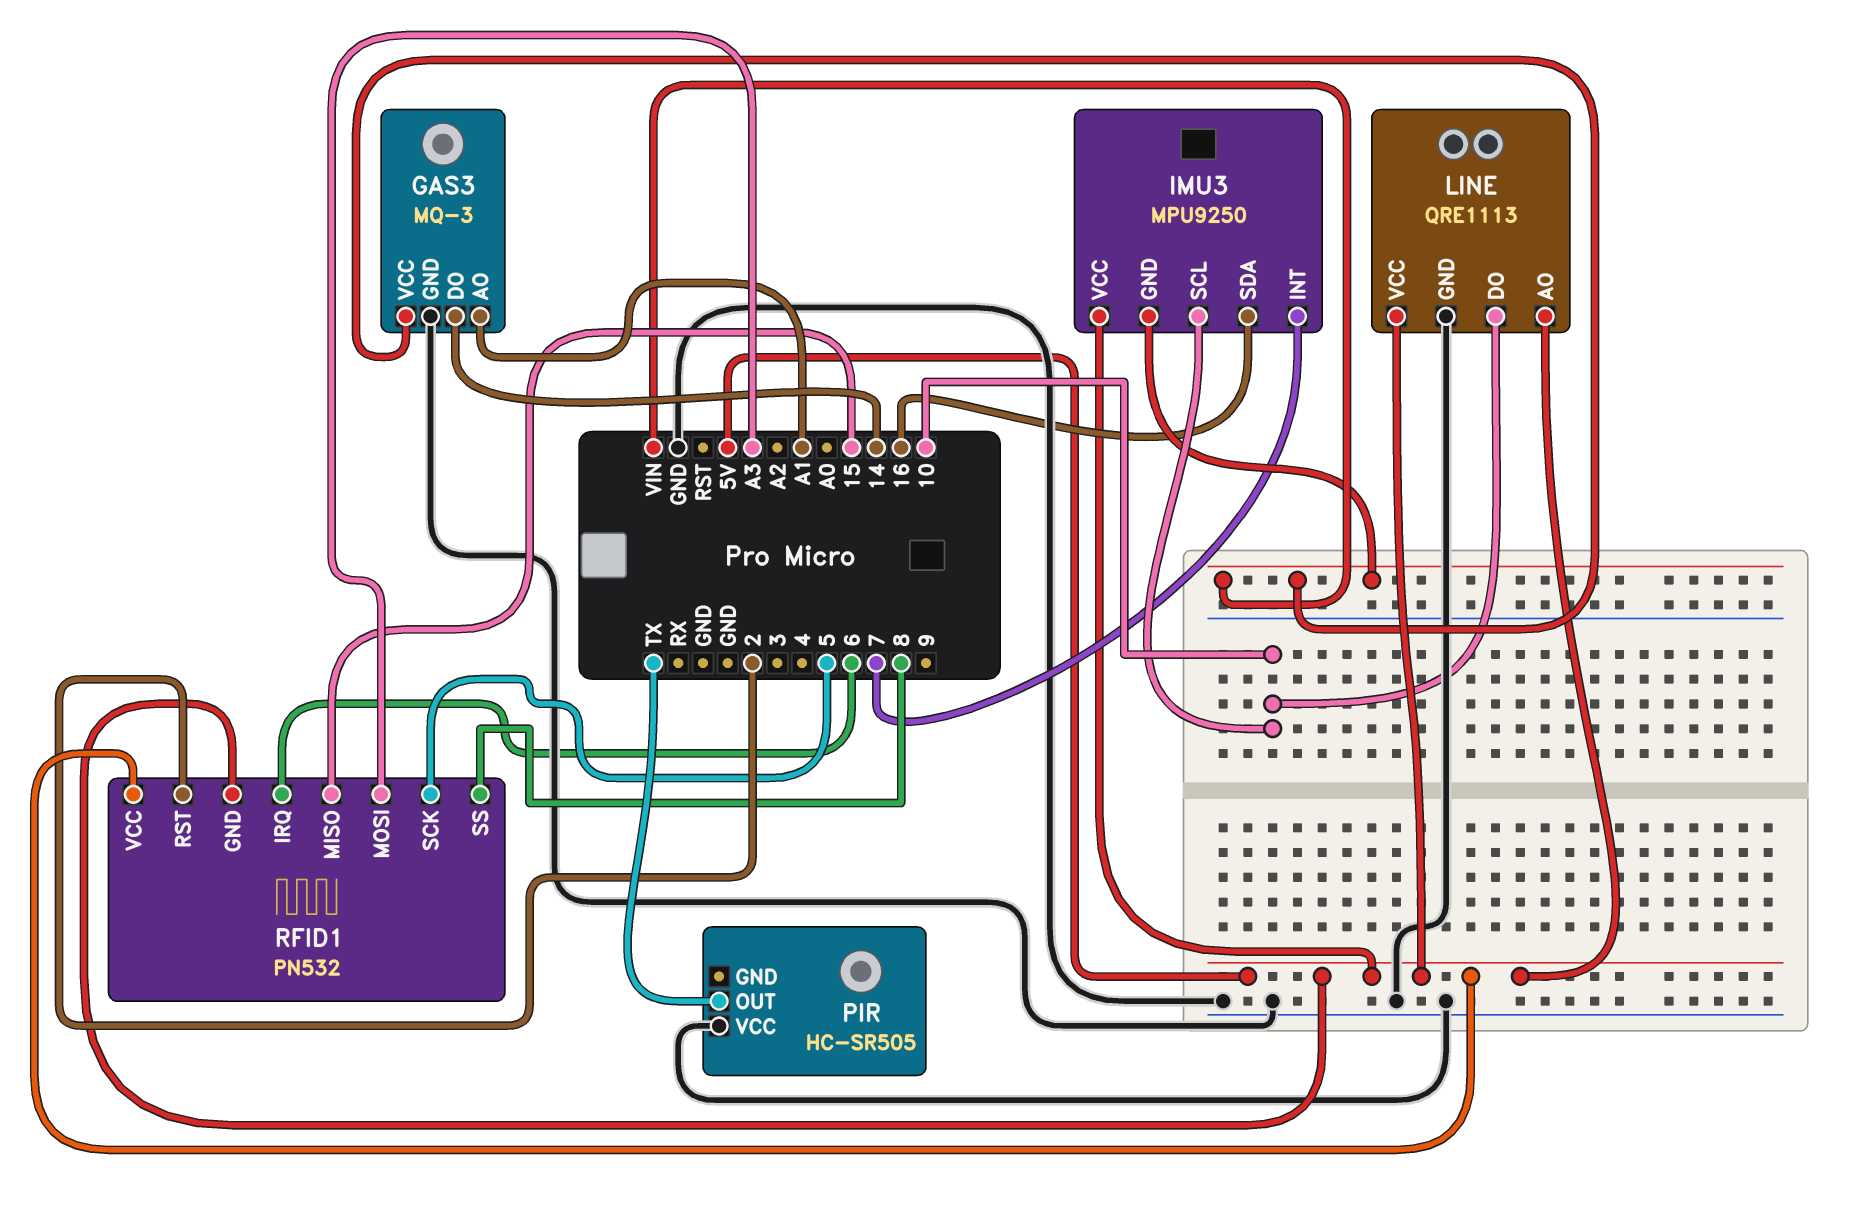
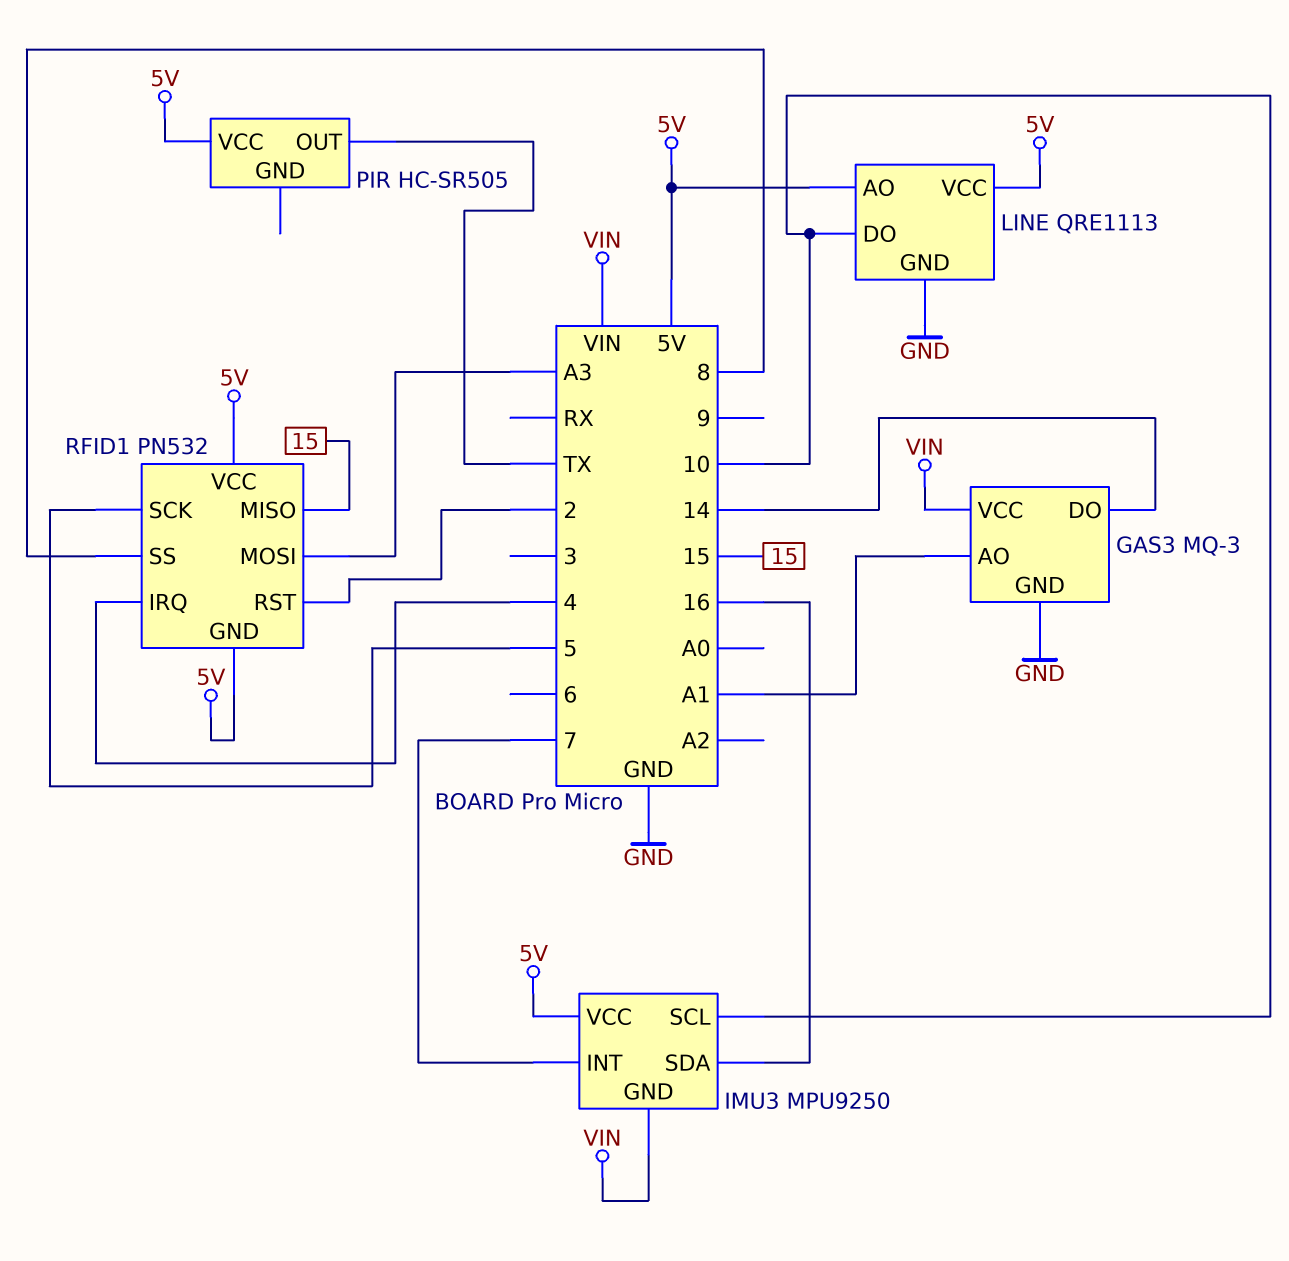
PIR pin VCC: GND -> 5V
RFID1 pin IRQ: 6 -> 4

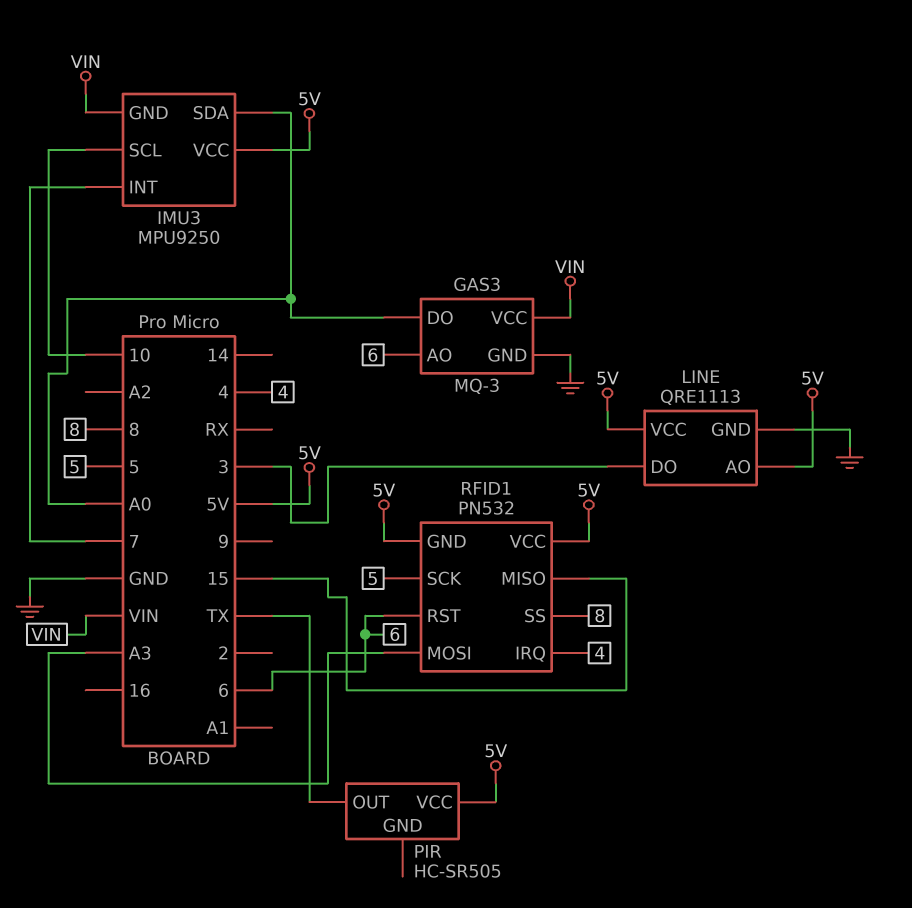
GAS3 pin AO: A1 -> 6
GAS3 pin DO: 14 -> A0
IMU3 pin SDA: 16 -> A0
LINE pin DO: 10 -> 3
RFID1 pin RST: 2 -> 6

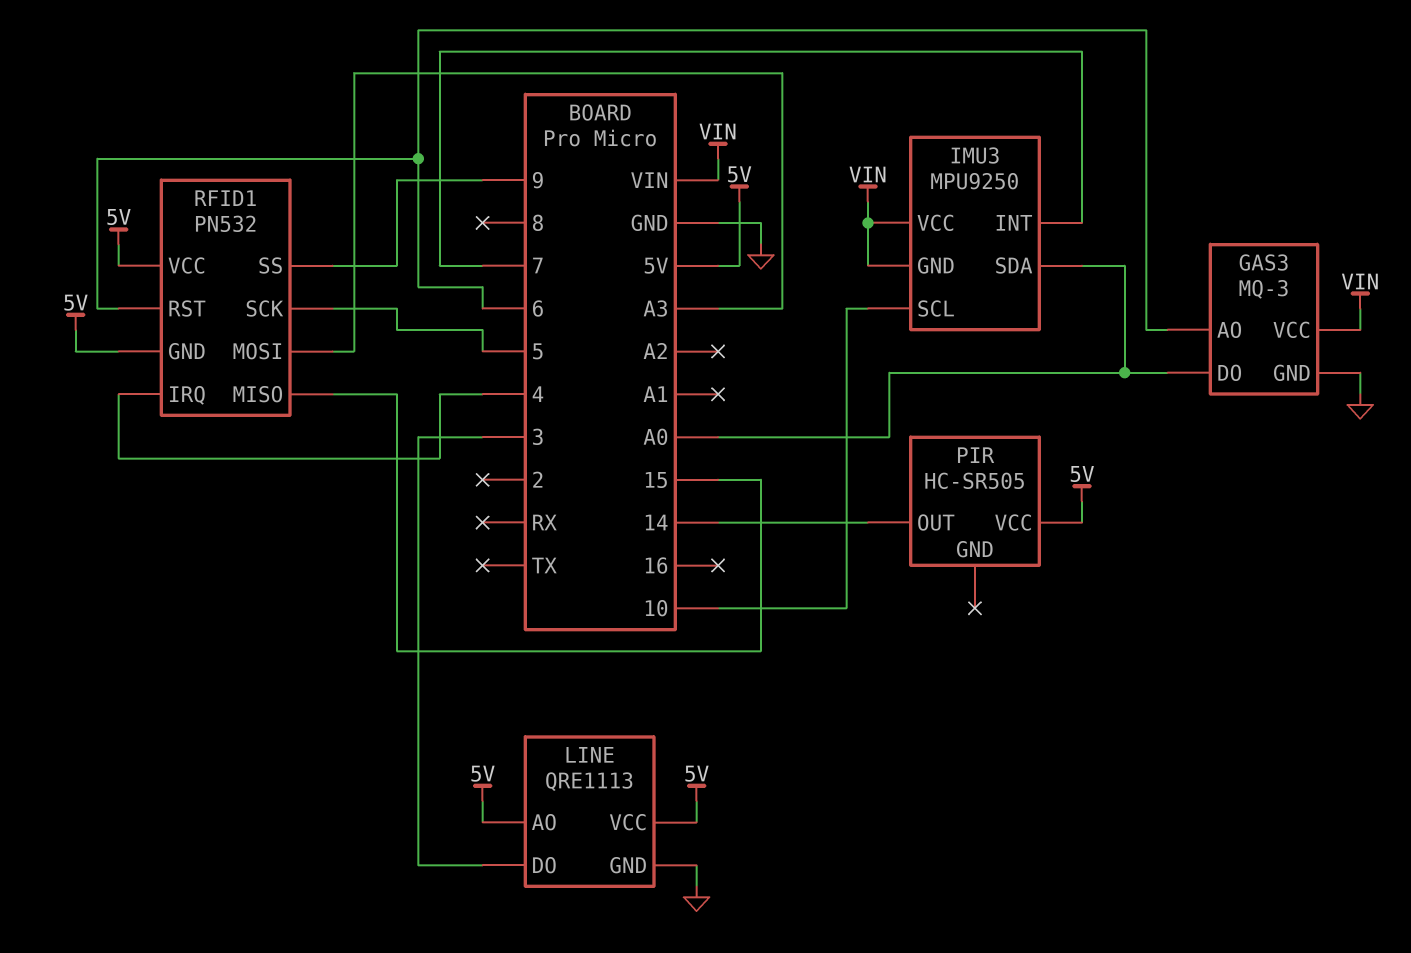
IMU3 pin VCC: 5V -> VIN
PIR pin OUT: TX -> 14
RFID1 pin SS: 8 -> 9

